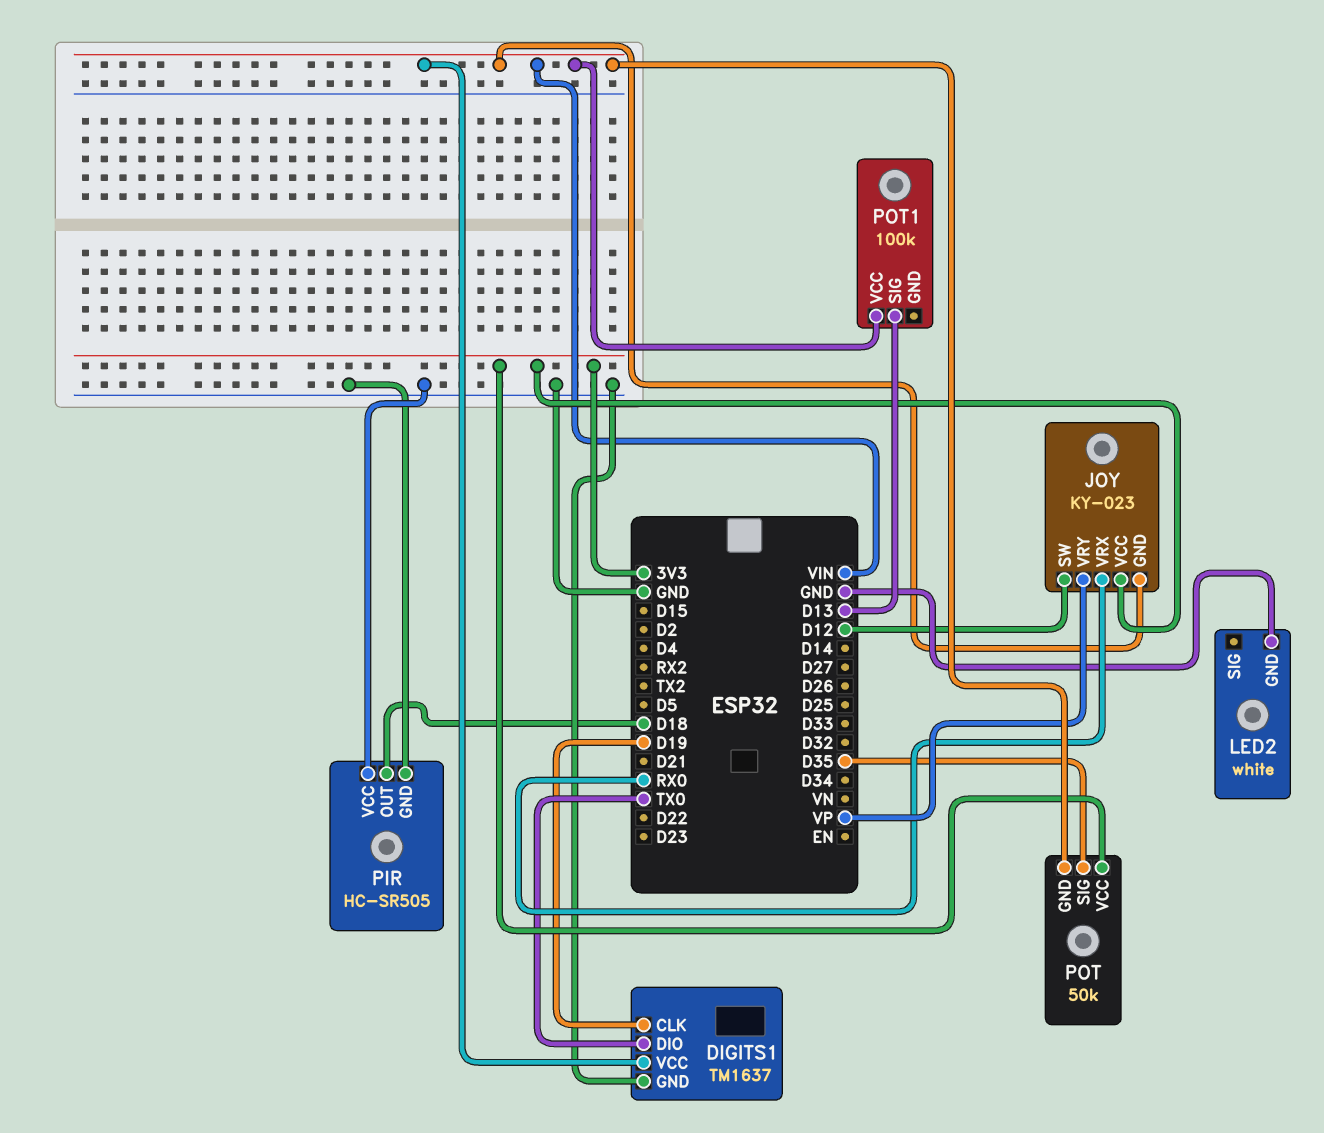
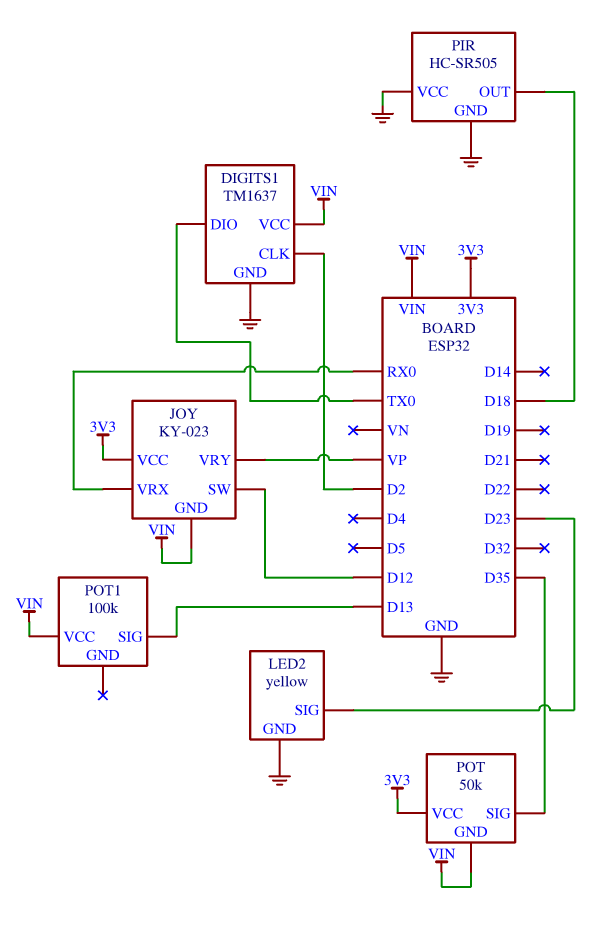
DIGITS1 pin CLK: D19 -> D2
LED2: white -> yellow
LED2 pin SIG: none -> D23

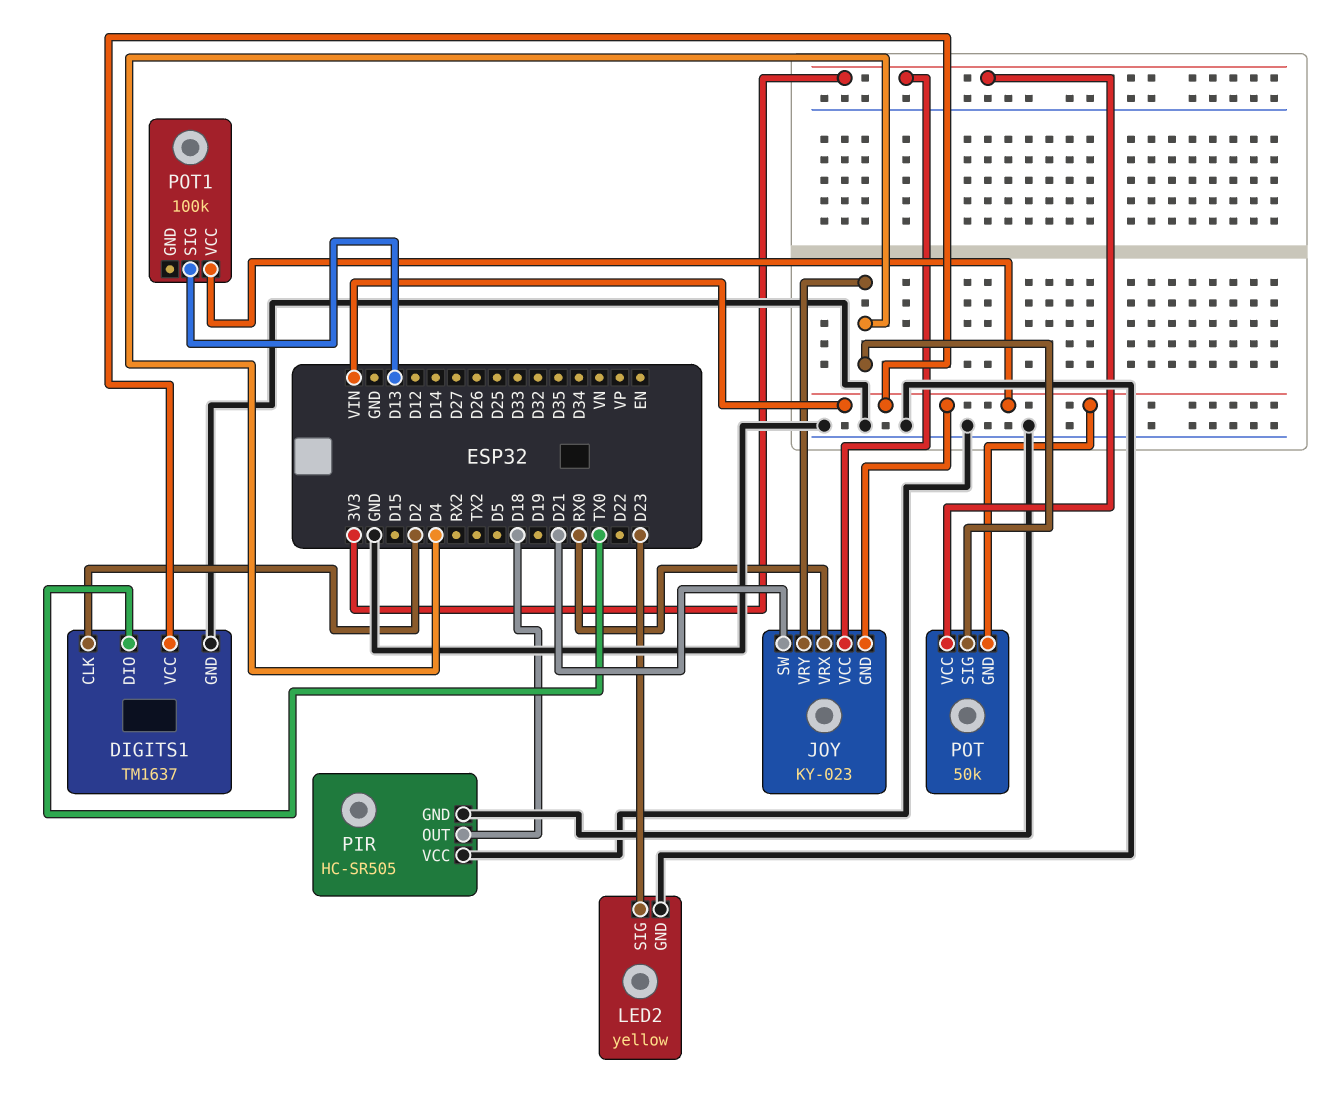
JOY pin SW: D12 -> D21
JOY pin VRY: VP -> D4
POT pin SIG: D35 -> D4

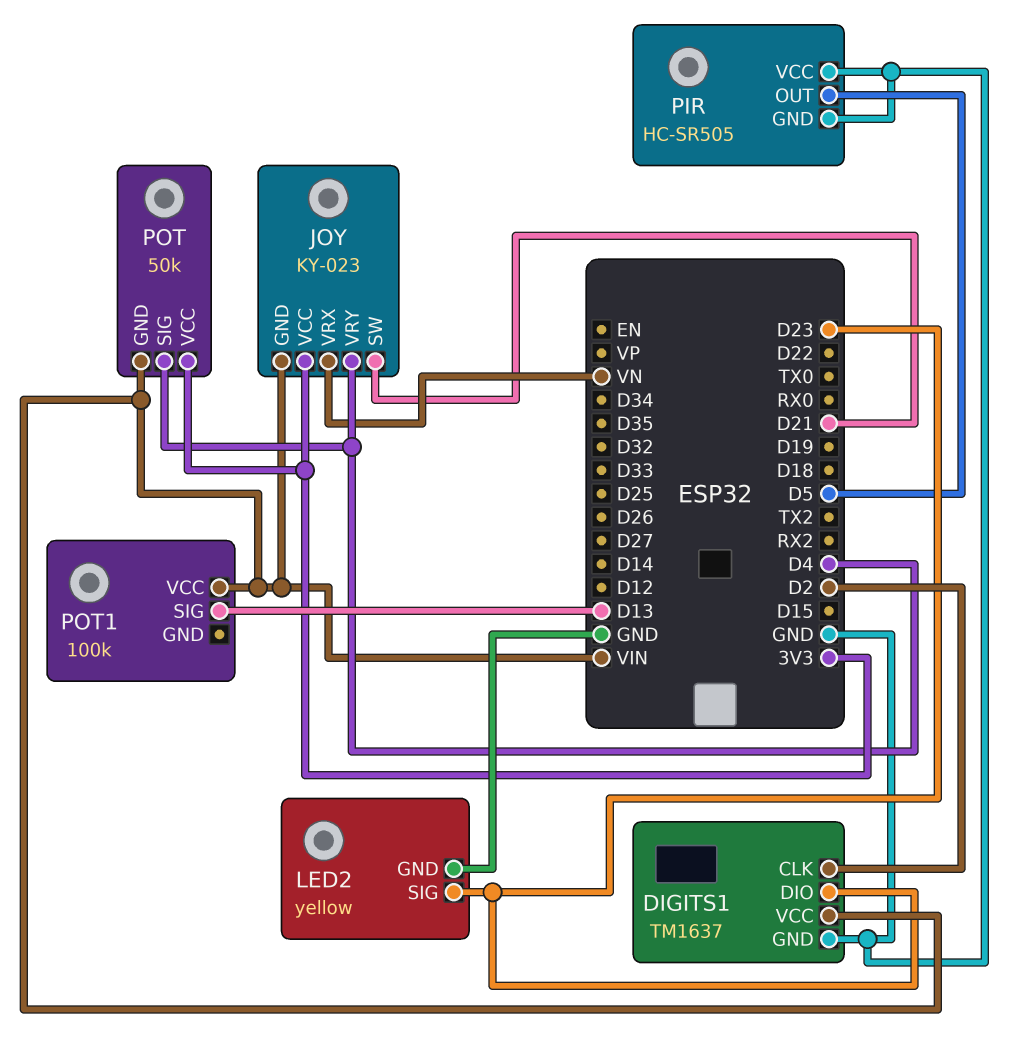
DIGITS1 pin DIO: TX0 -> D23
JOY pin VRX: RX0 -> VN
PIR pin OUT: D18 -> D5

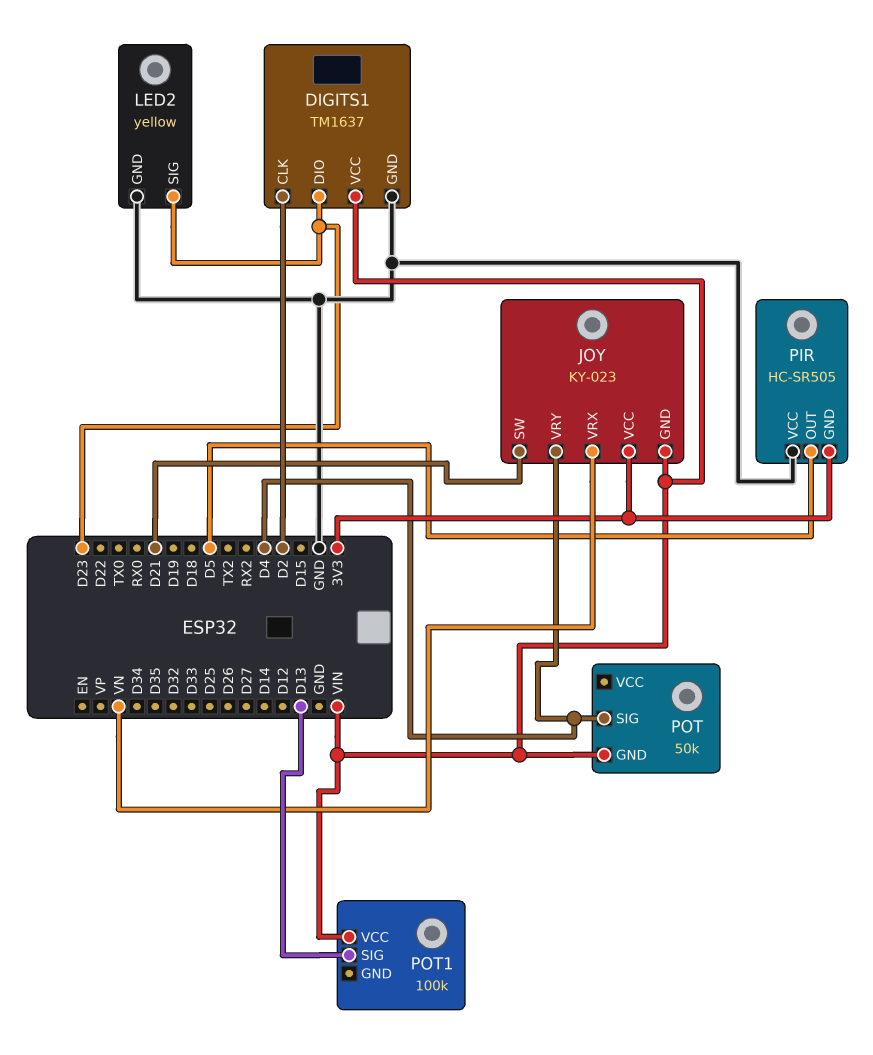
PIR pin GND: GND -> 3V3
POT pin VCC: 3V3 -> none

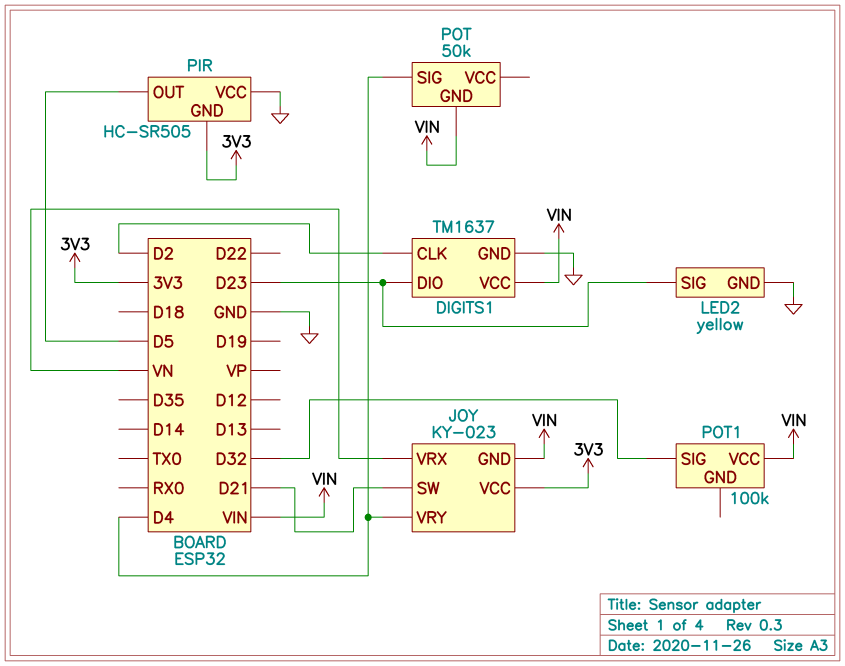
POT1 pin SIG: D13 -> D32

